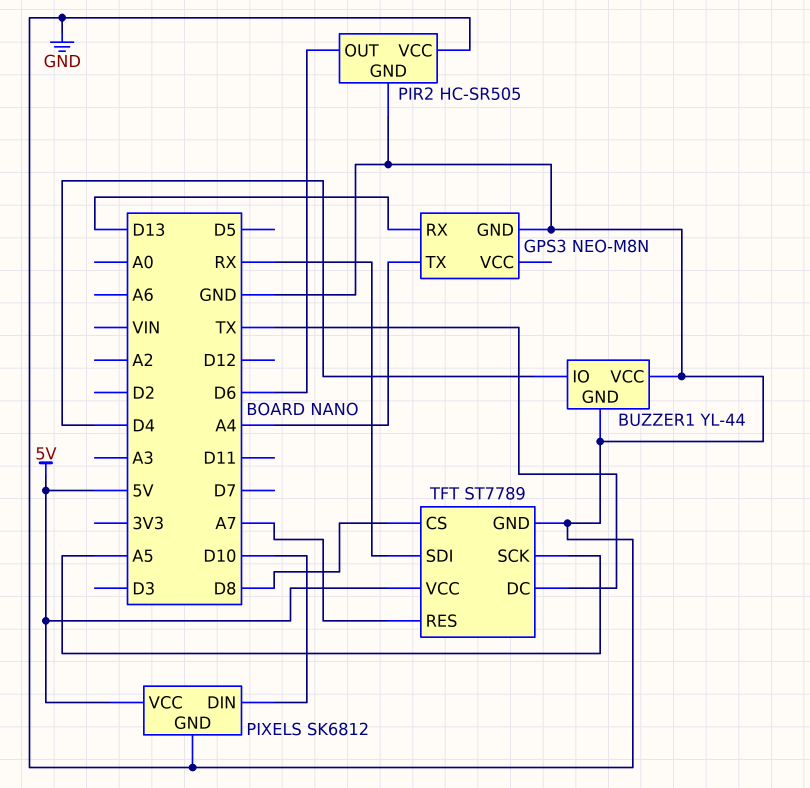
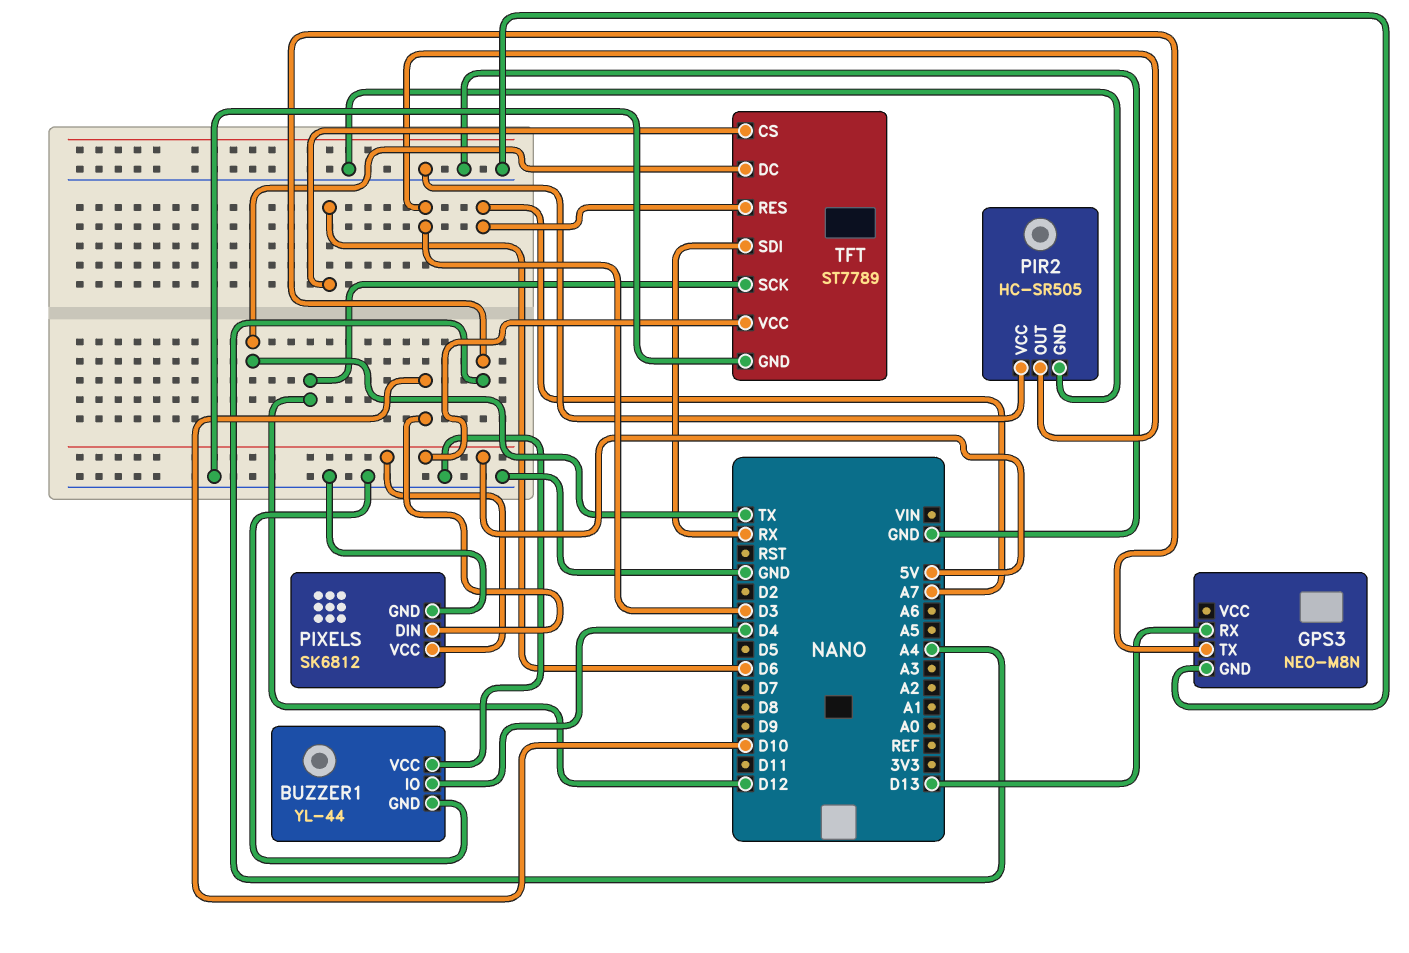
PIR2 pin OUT: D6 -> D3
TFT pin CS: D8 -> D6
TFT pin SCK: A5 -> D12

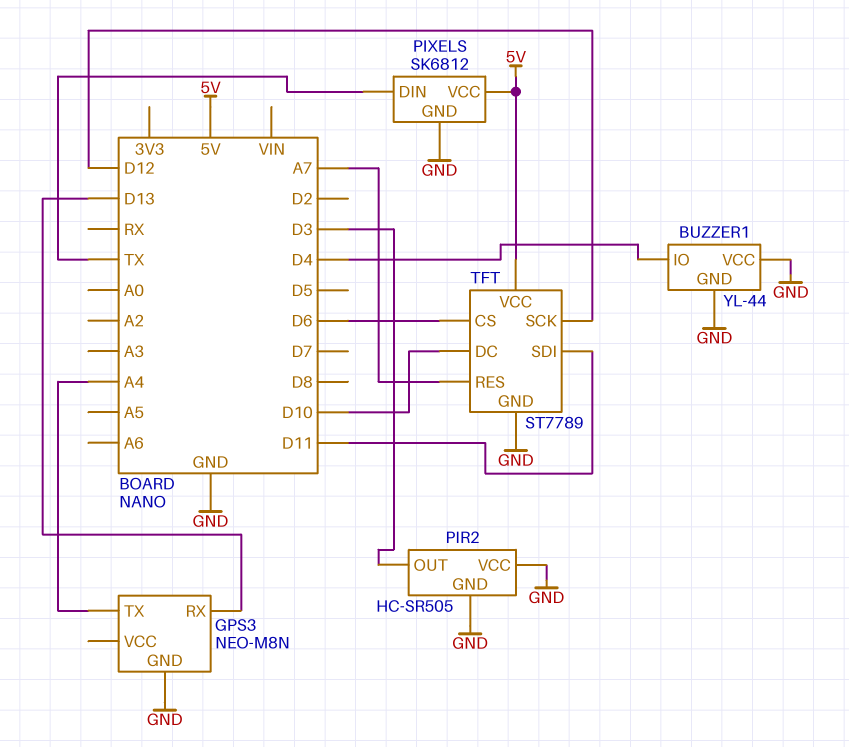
PIXELS pin DIN: D10 -> TX
TFT pin DC: TX -> D10
TFT pin SDI: RX -> D11

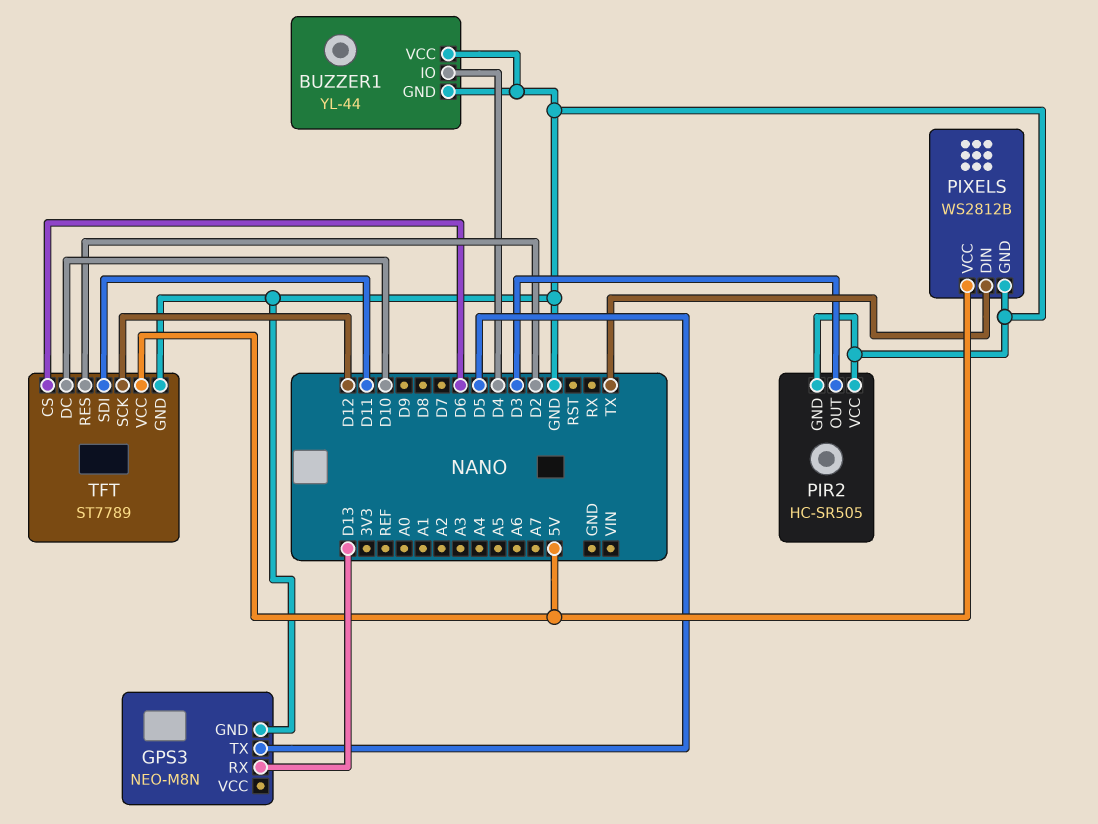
GPS3 pin TX: A4 -> D5
PIXELS: SK6812 -> WS2812B
TFT pin RES: A7 -> D2

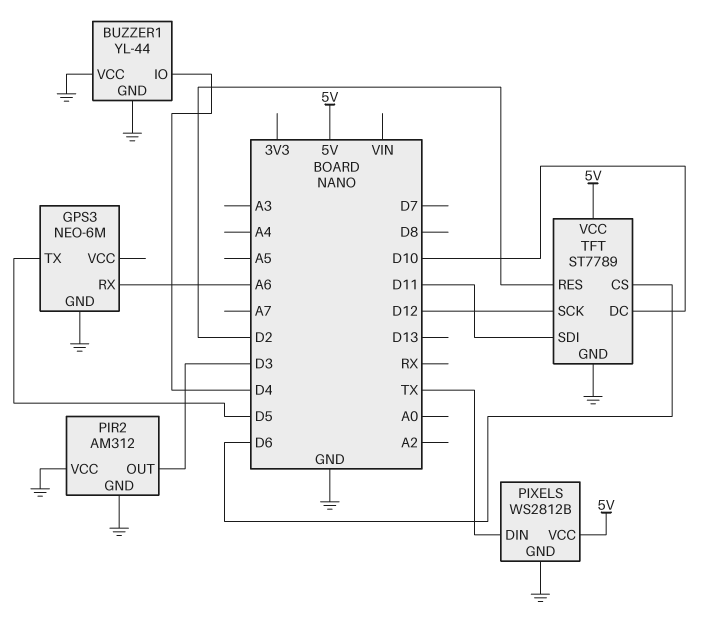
GPS3: NEO-M8N -> NEO-6M
GPS3 pin RX: D13 -> A6
PIR2: HC-SR505 -> AM312

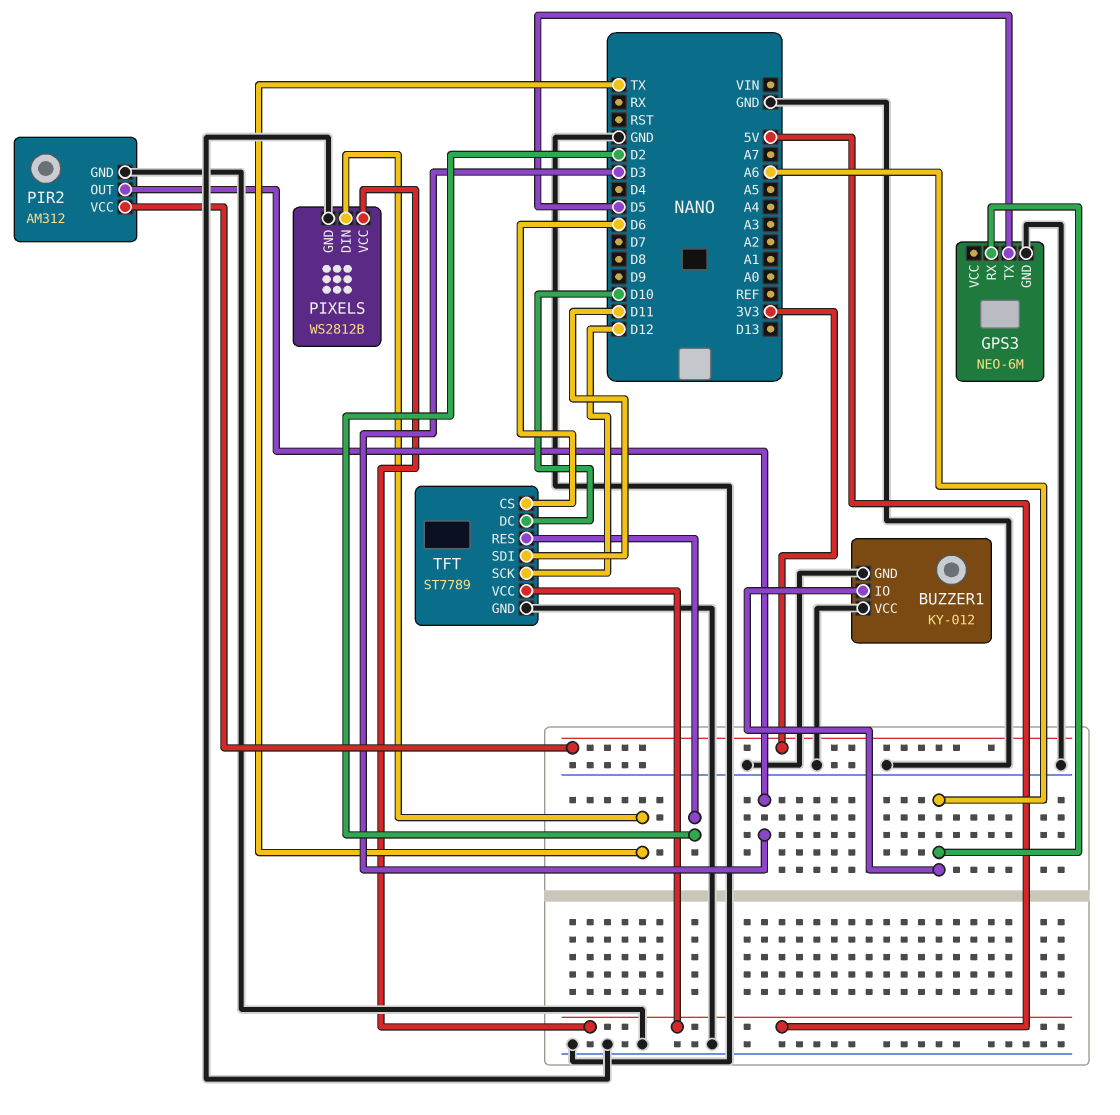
BUZZER1: YL-44 -> KY-012
BUZZER1 pin IO: D4 -> A6
PIR2 pin VCC: GND -> 3V3

